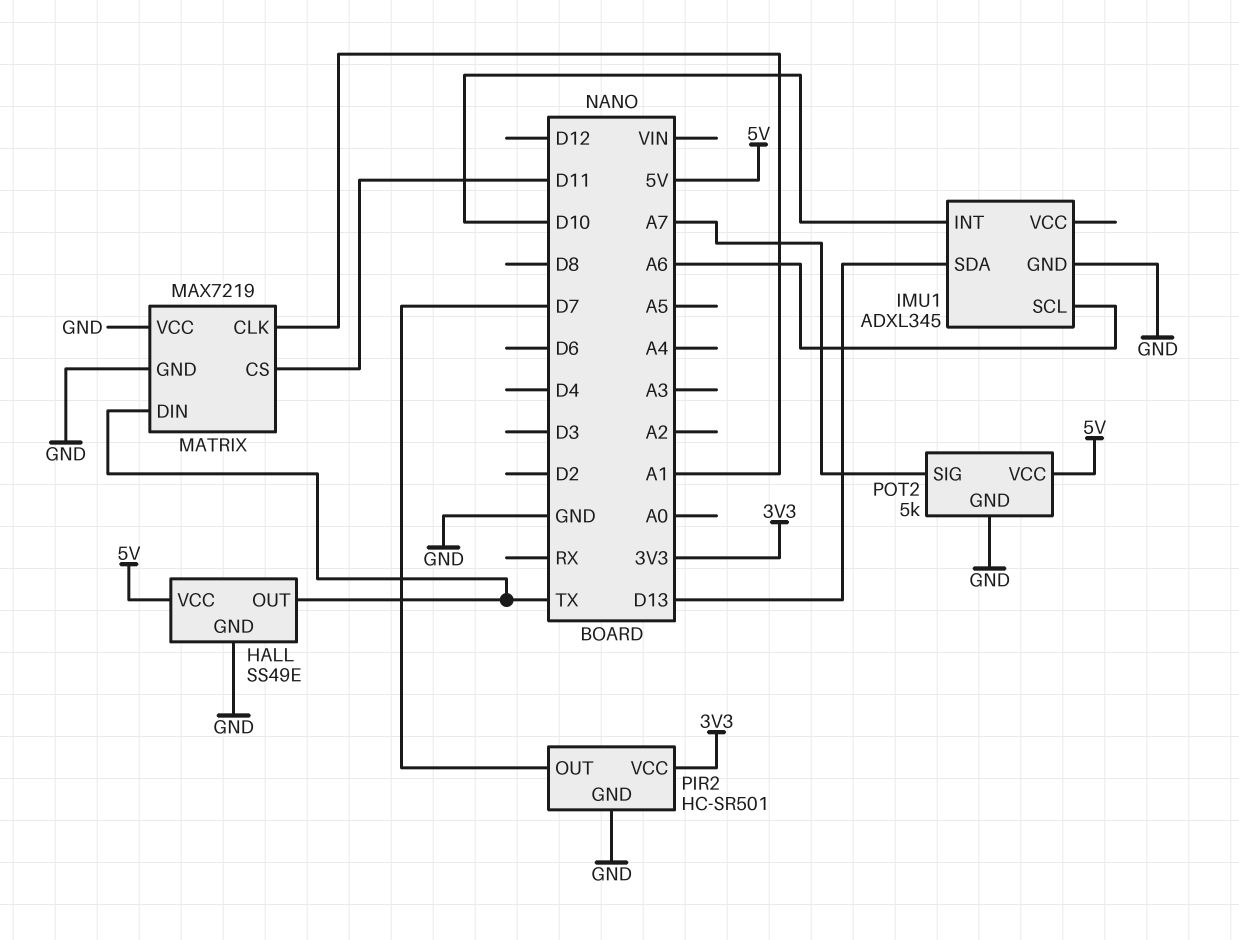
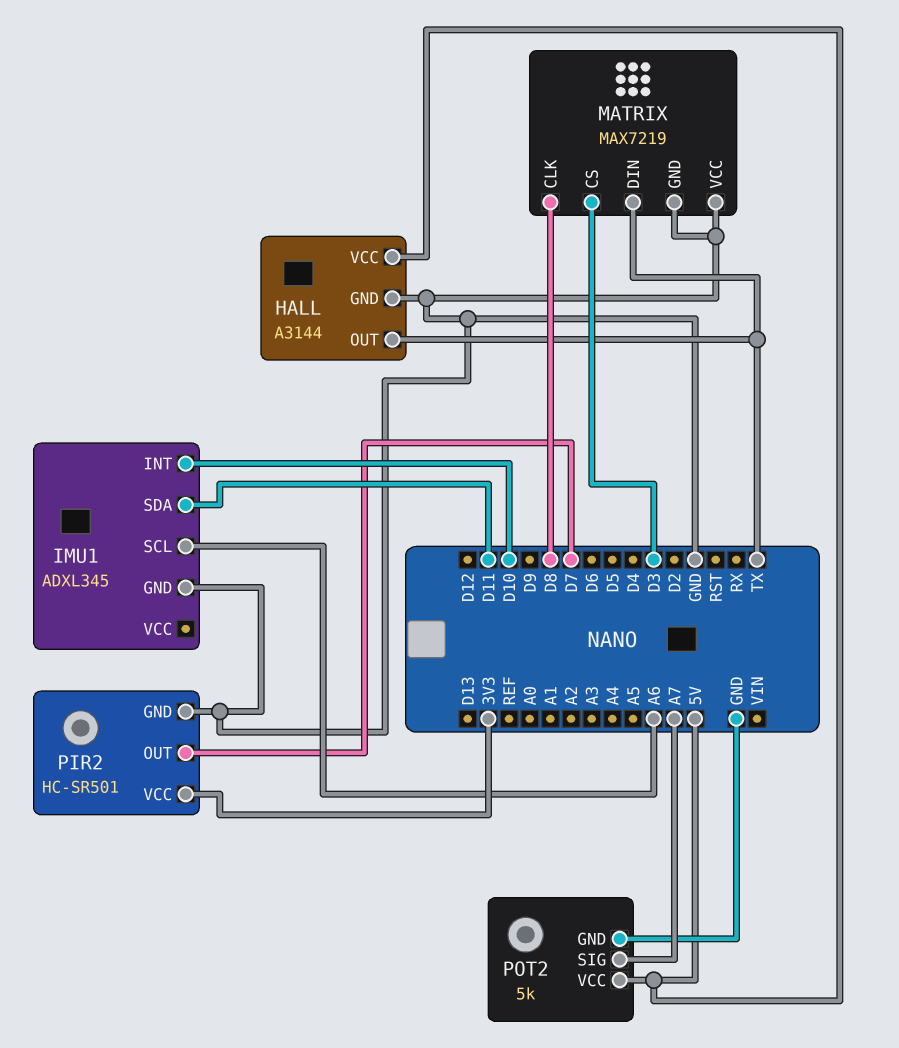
HALL: SS49E -> A3144
IMU1 pin SDA: D13 -> D11
MATRIX pin CLK: A1 -> D8
MATRIX pin CS: D11 -> D3

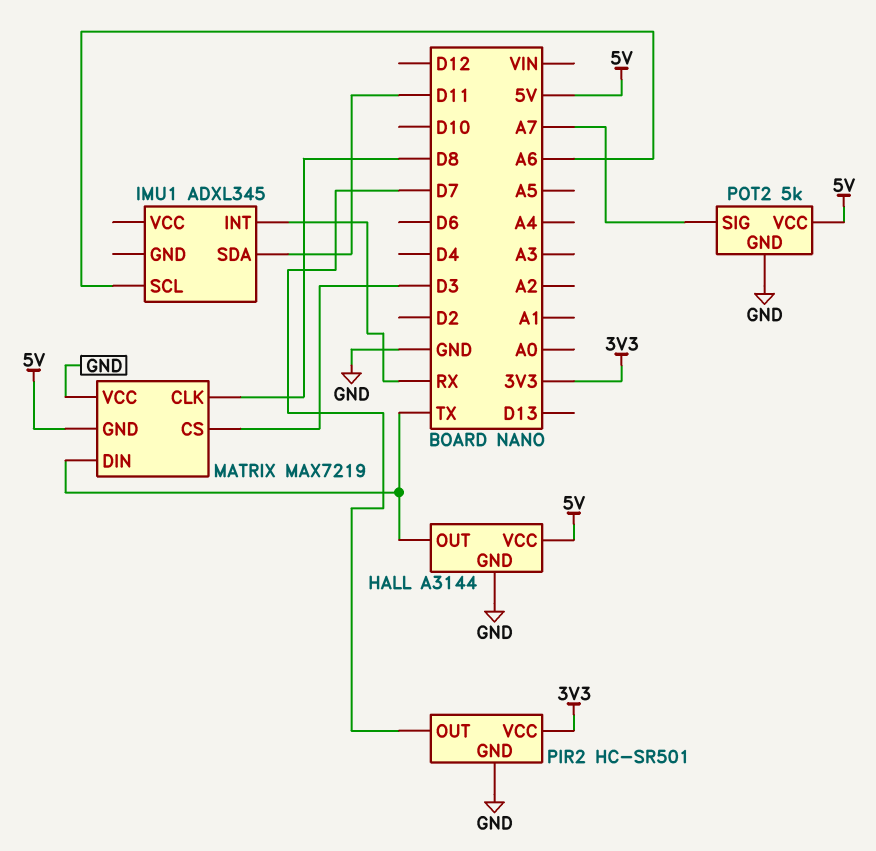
IMU1 pin GND: GND -> none
IMU1 pin INT: D10 -> RX
MATRIX pin GND: GND -> 5V

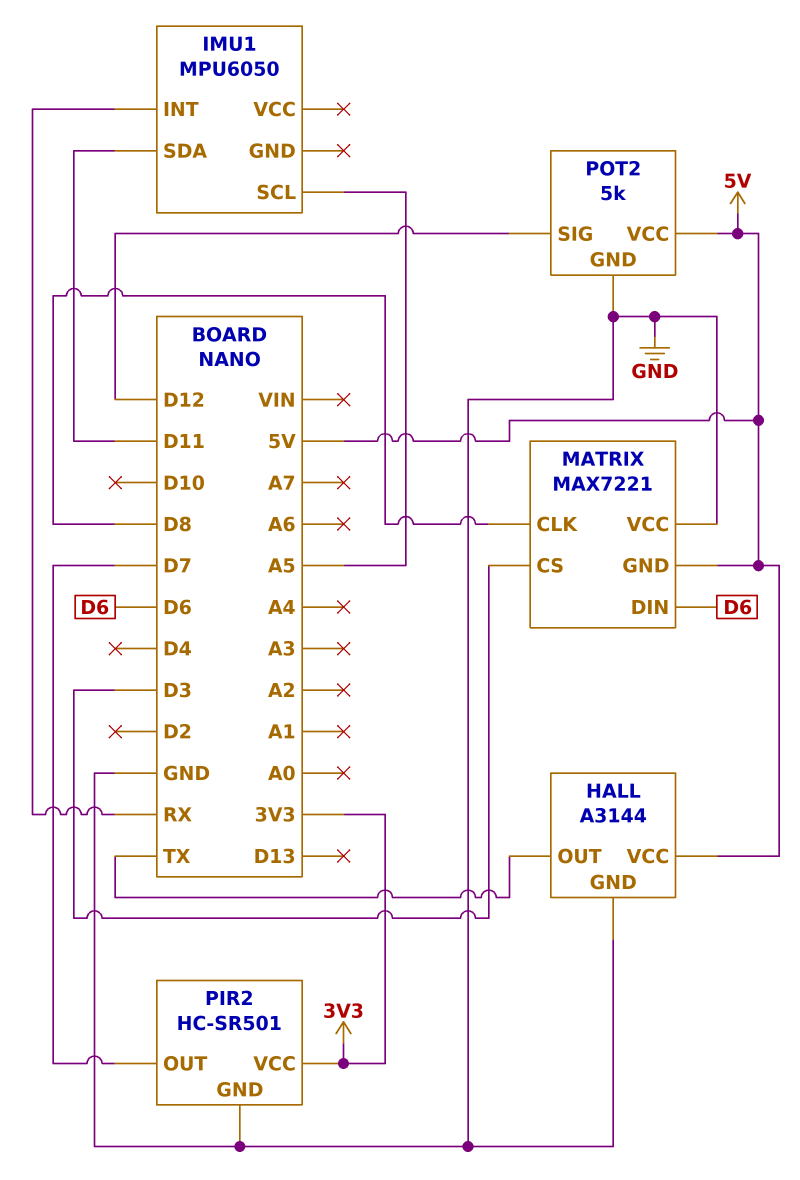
IMU1: ADXL345 -> MPU6050
IMU1 pin SCL: A6 -> A5
MATRIX: MAX7219 -> MAX7221
MATRIX pin DIN: TX -> D6
POT2 pin SIG: A7 -> D12

